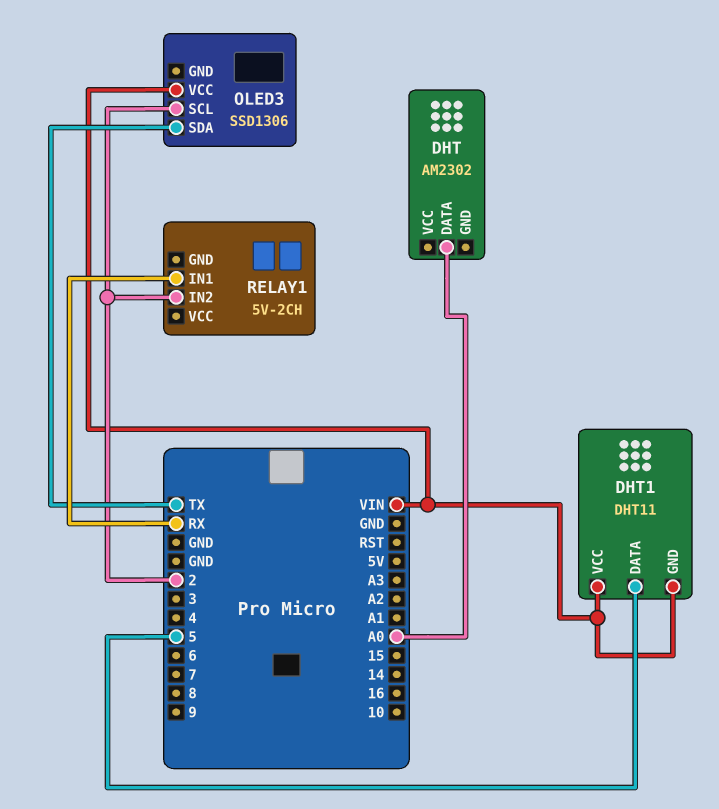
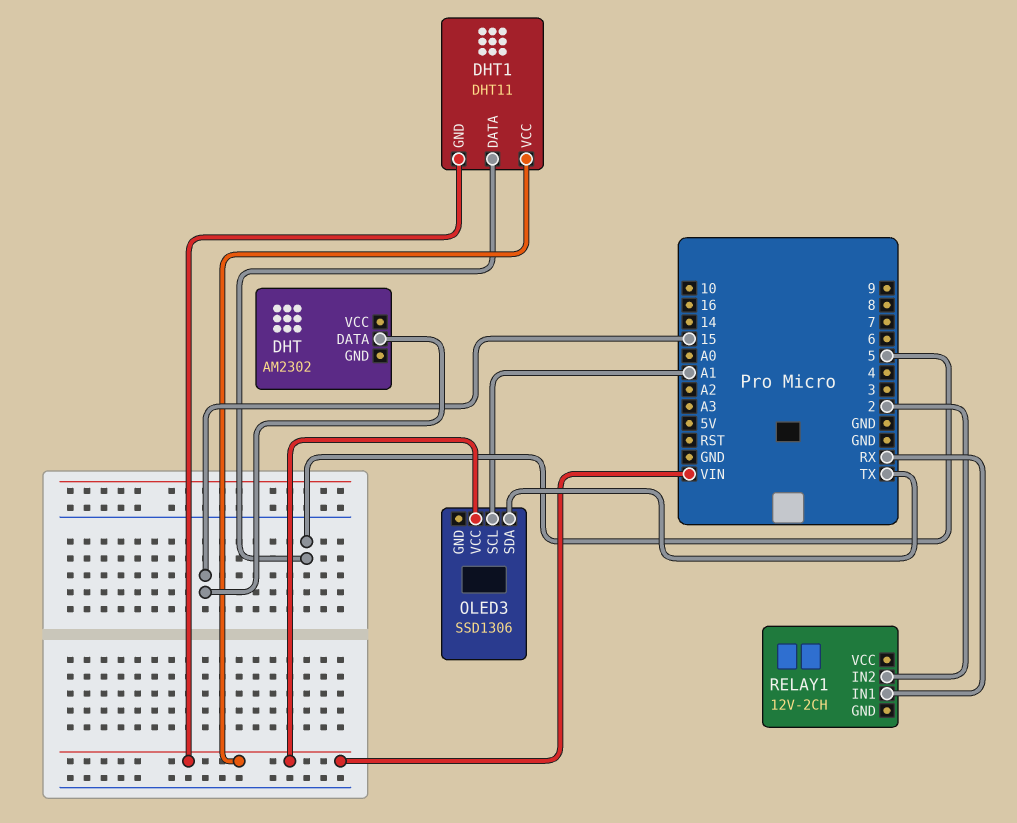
DHT pin DATA: A0 -> 15
OLED3 pin SCL: 2 -> A1
RELAY1: 5V-2CH -> 12V-2CH

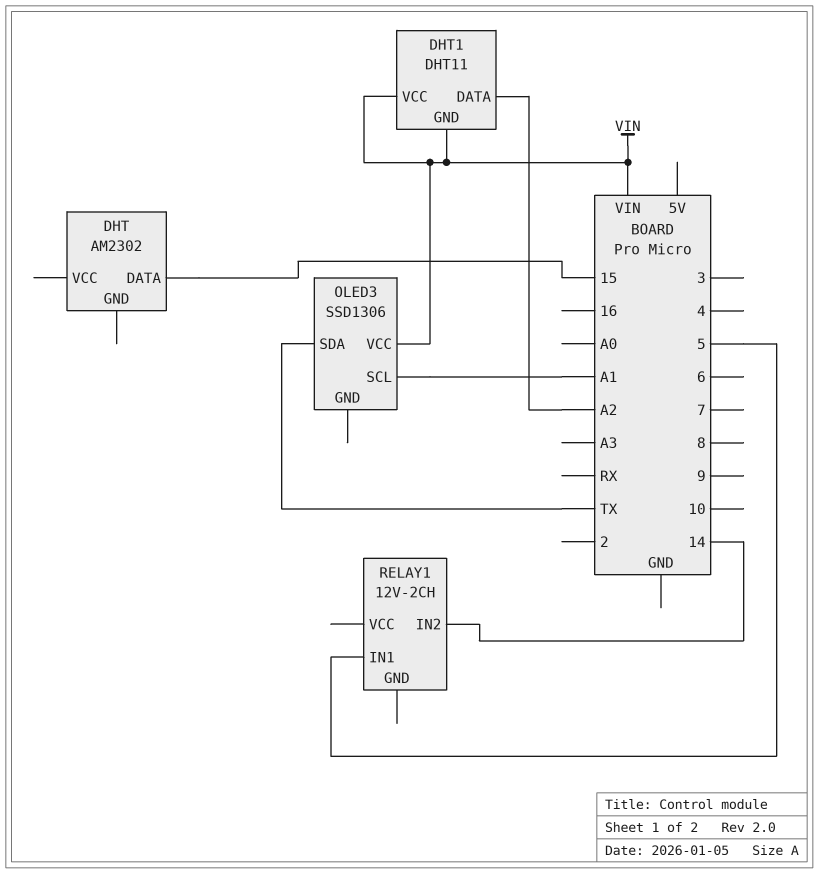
DHT1 pin DATA: 5 -> A2
RELAY1 pin IN1: RX -> 5
RELAY1 pin IN2: 2 -> 14

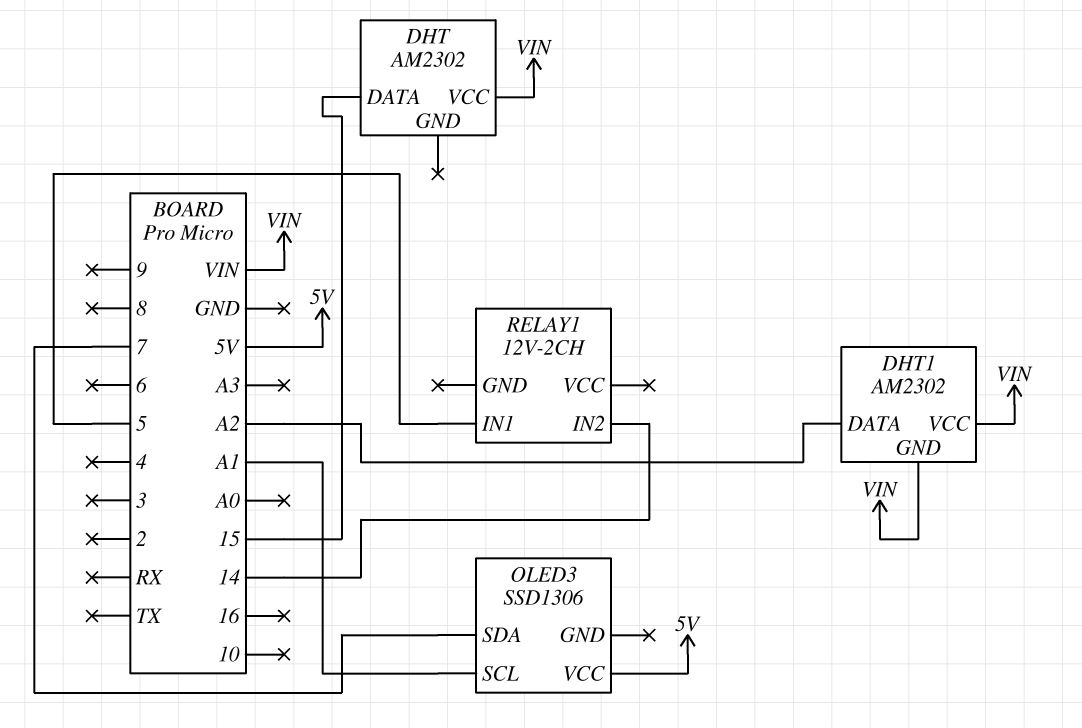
DHT pin VCC: none -> VIN
DHT1: DHT11 -> AM2302
OLED3 pin SDA: TX -> 7
OLED3 pin VCC: VIN -> 5V

